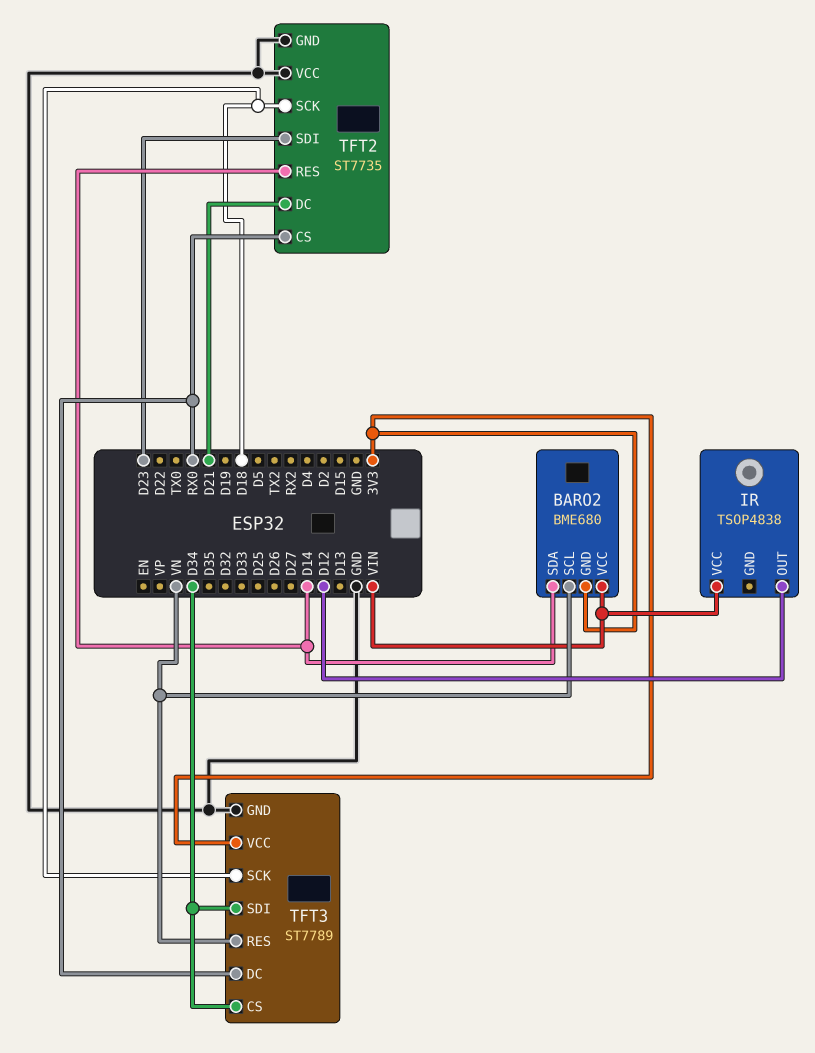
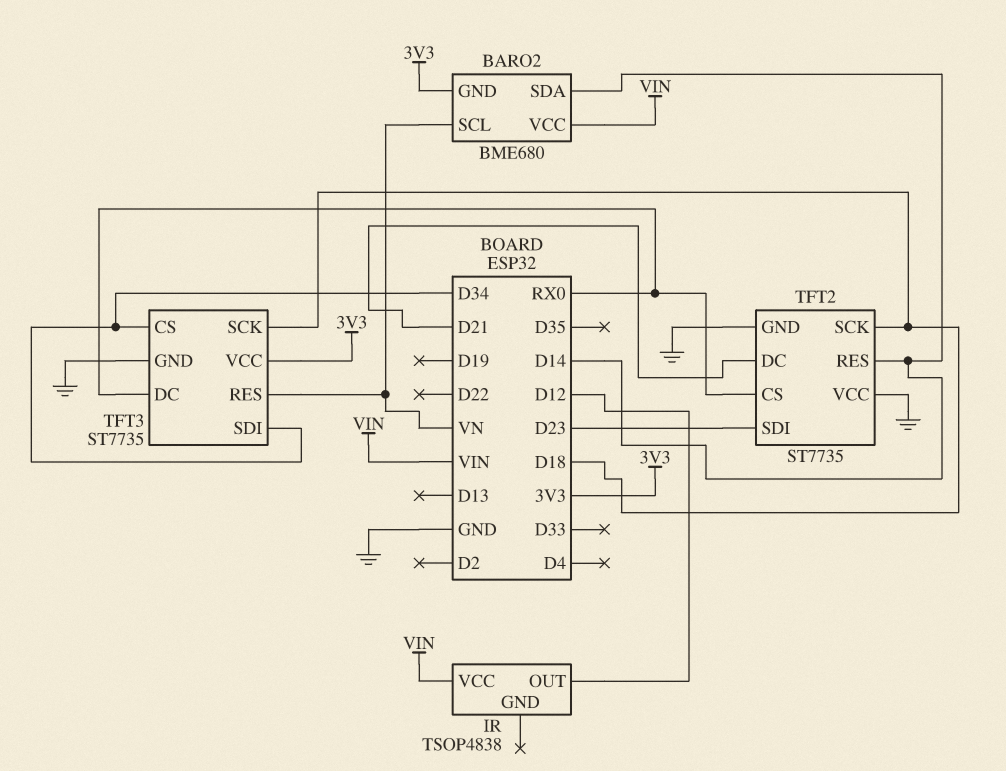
TFT3: ST7789 -> ST7735

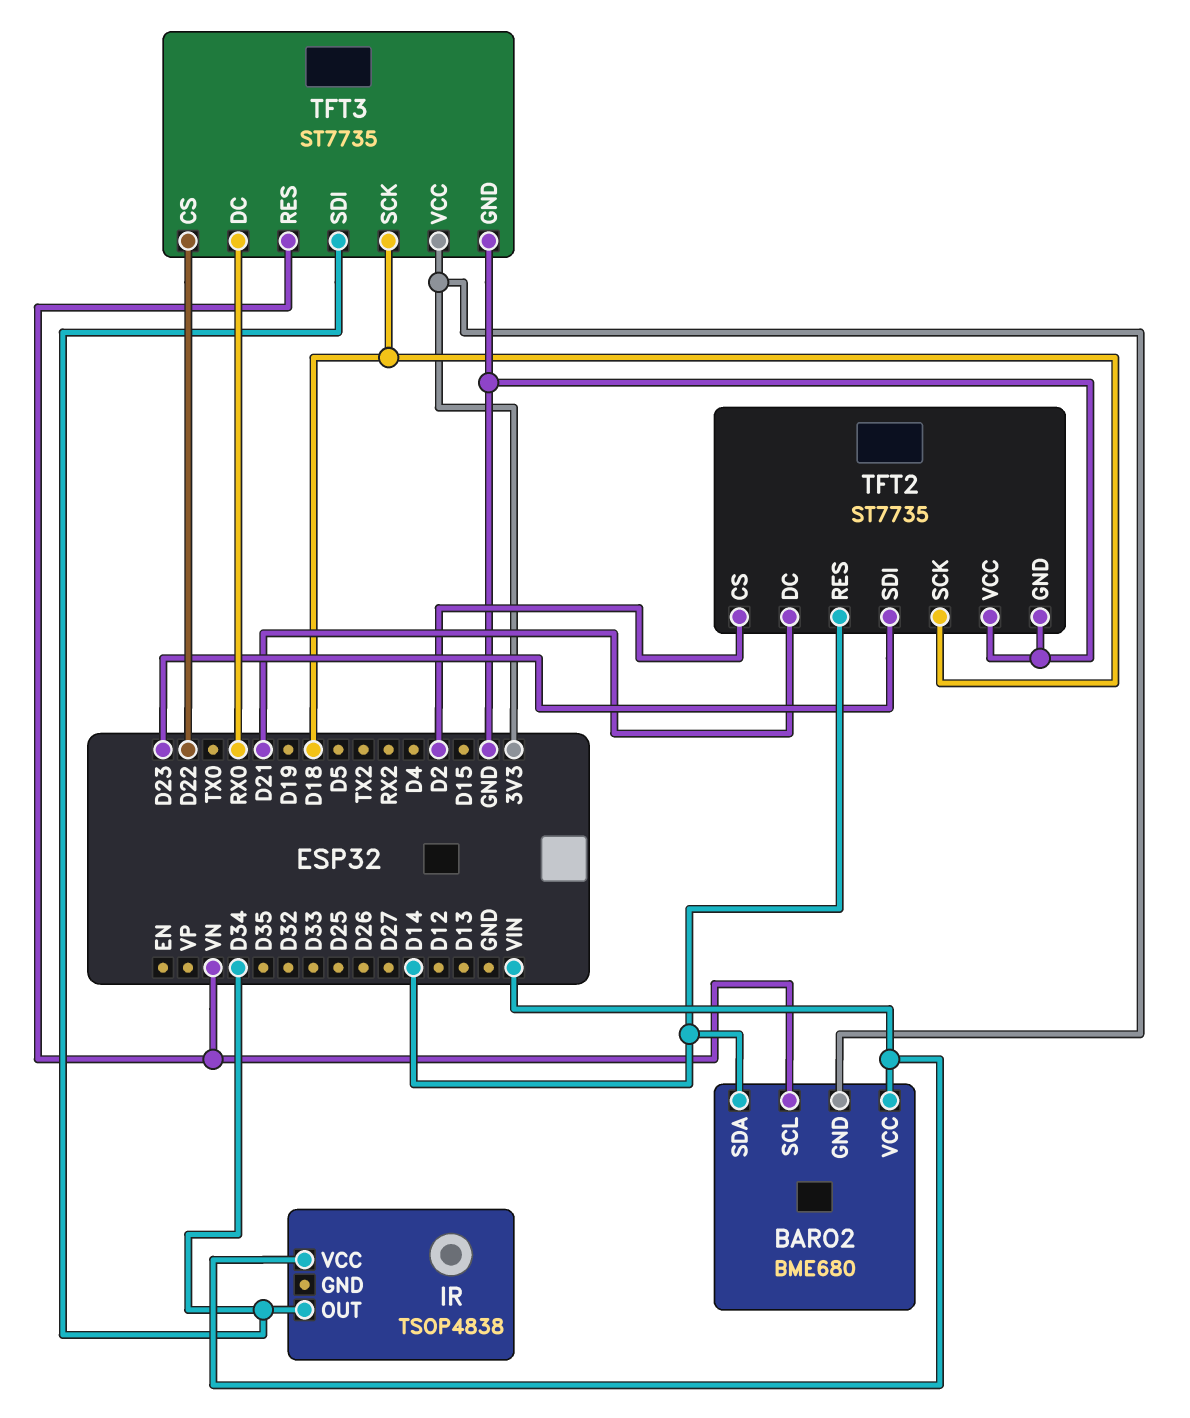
IR pin OUT: D12 -> D34
TFT2 pin CS: RX0 -> D2
TFT3 pin CS: D34 -> D22

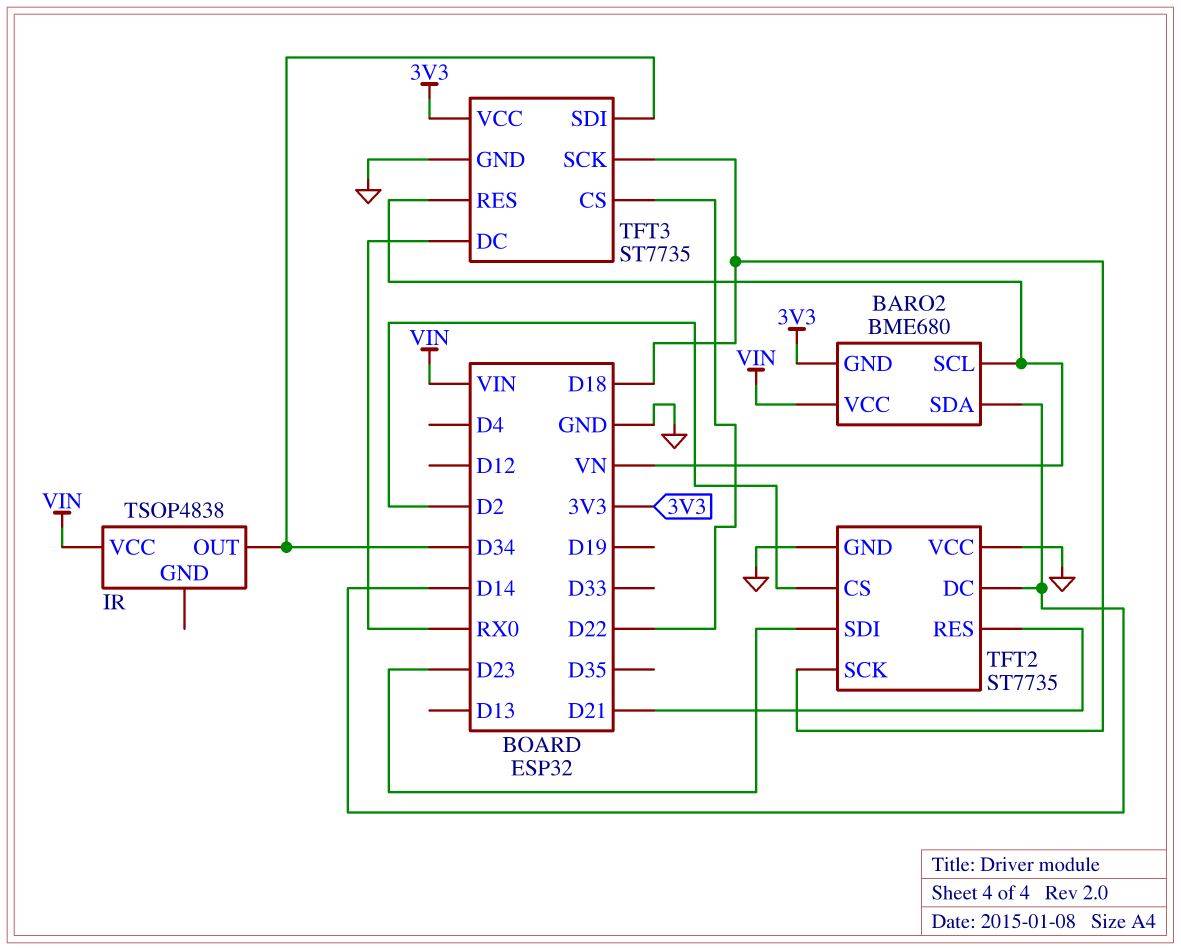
TFT2 pin DC: D21 -> D14
TFT2 pin RES: D14 -> D21

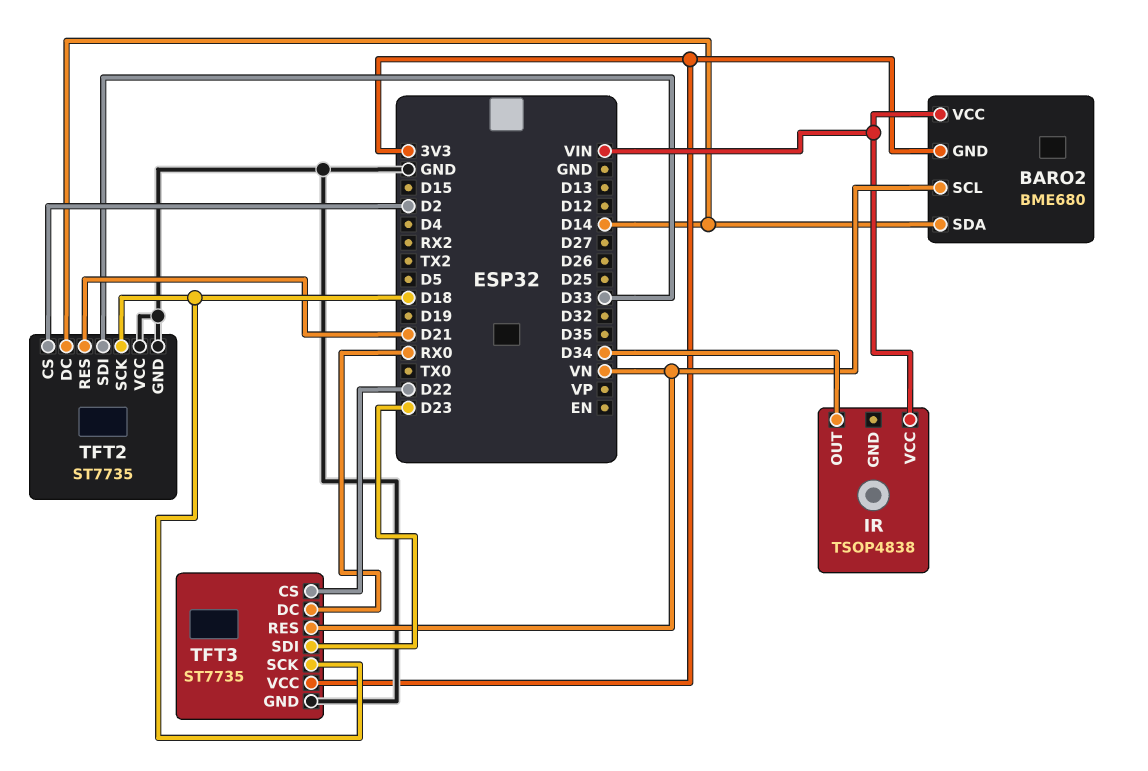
TFT2 pin SDI: D23 -> D33
TFT3 pin SDI: D34 -> D23

